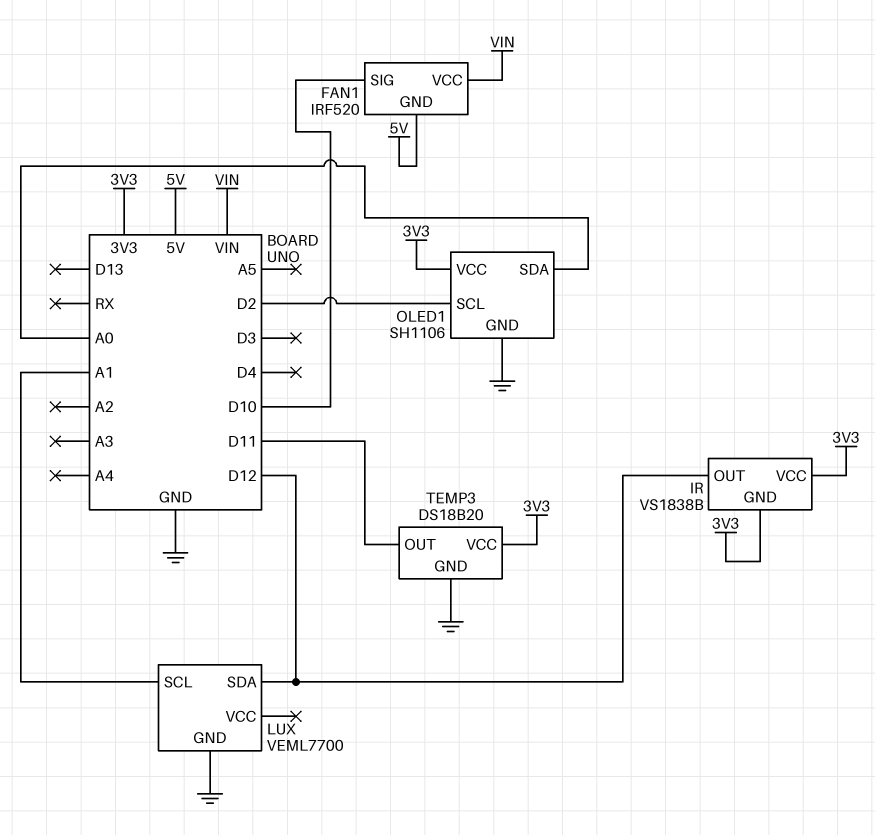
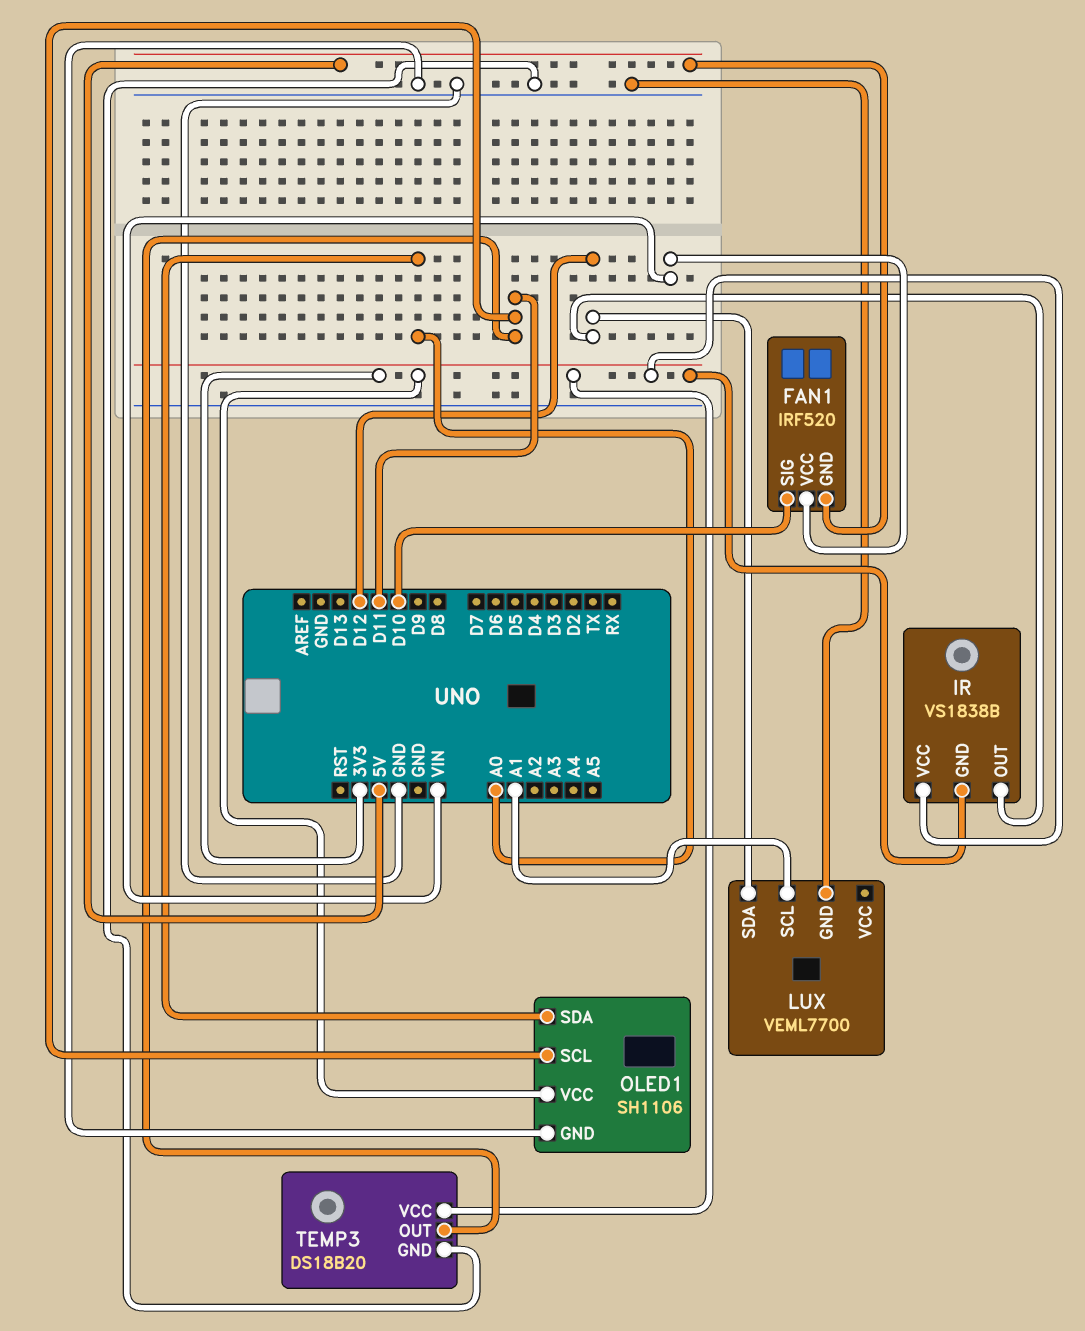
OLED1 pin SCL: D2 -> D11

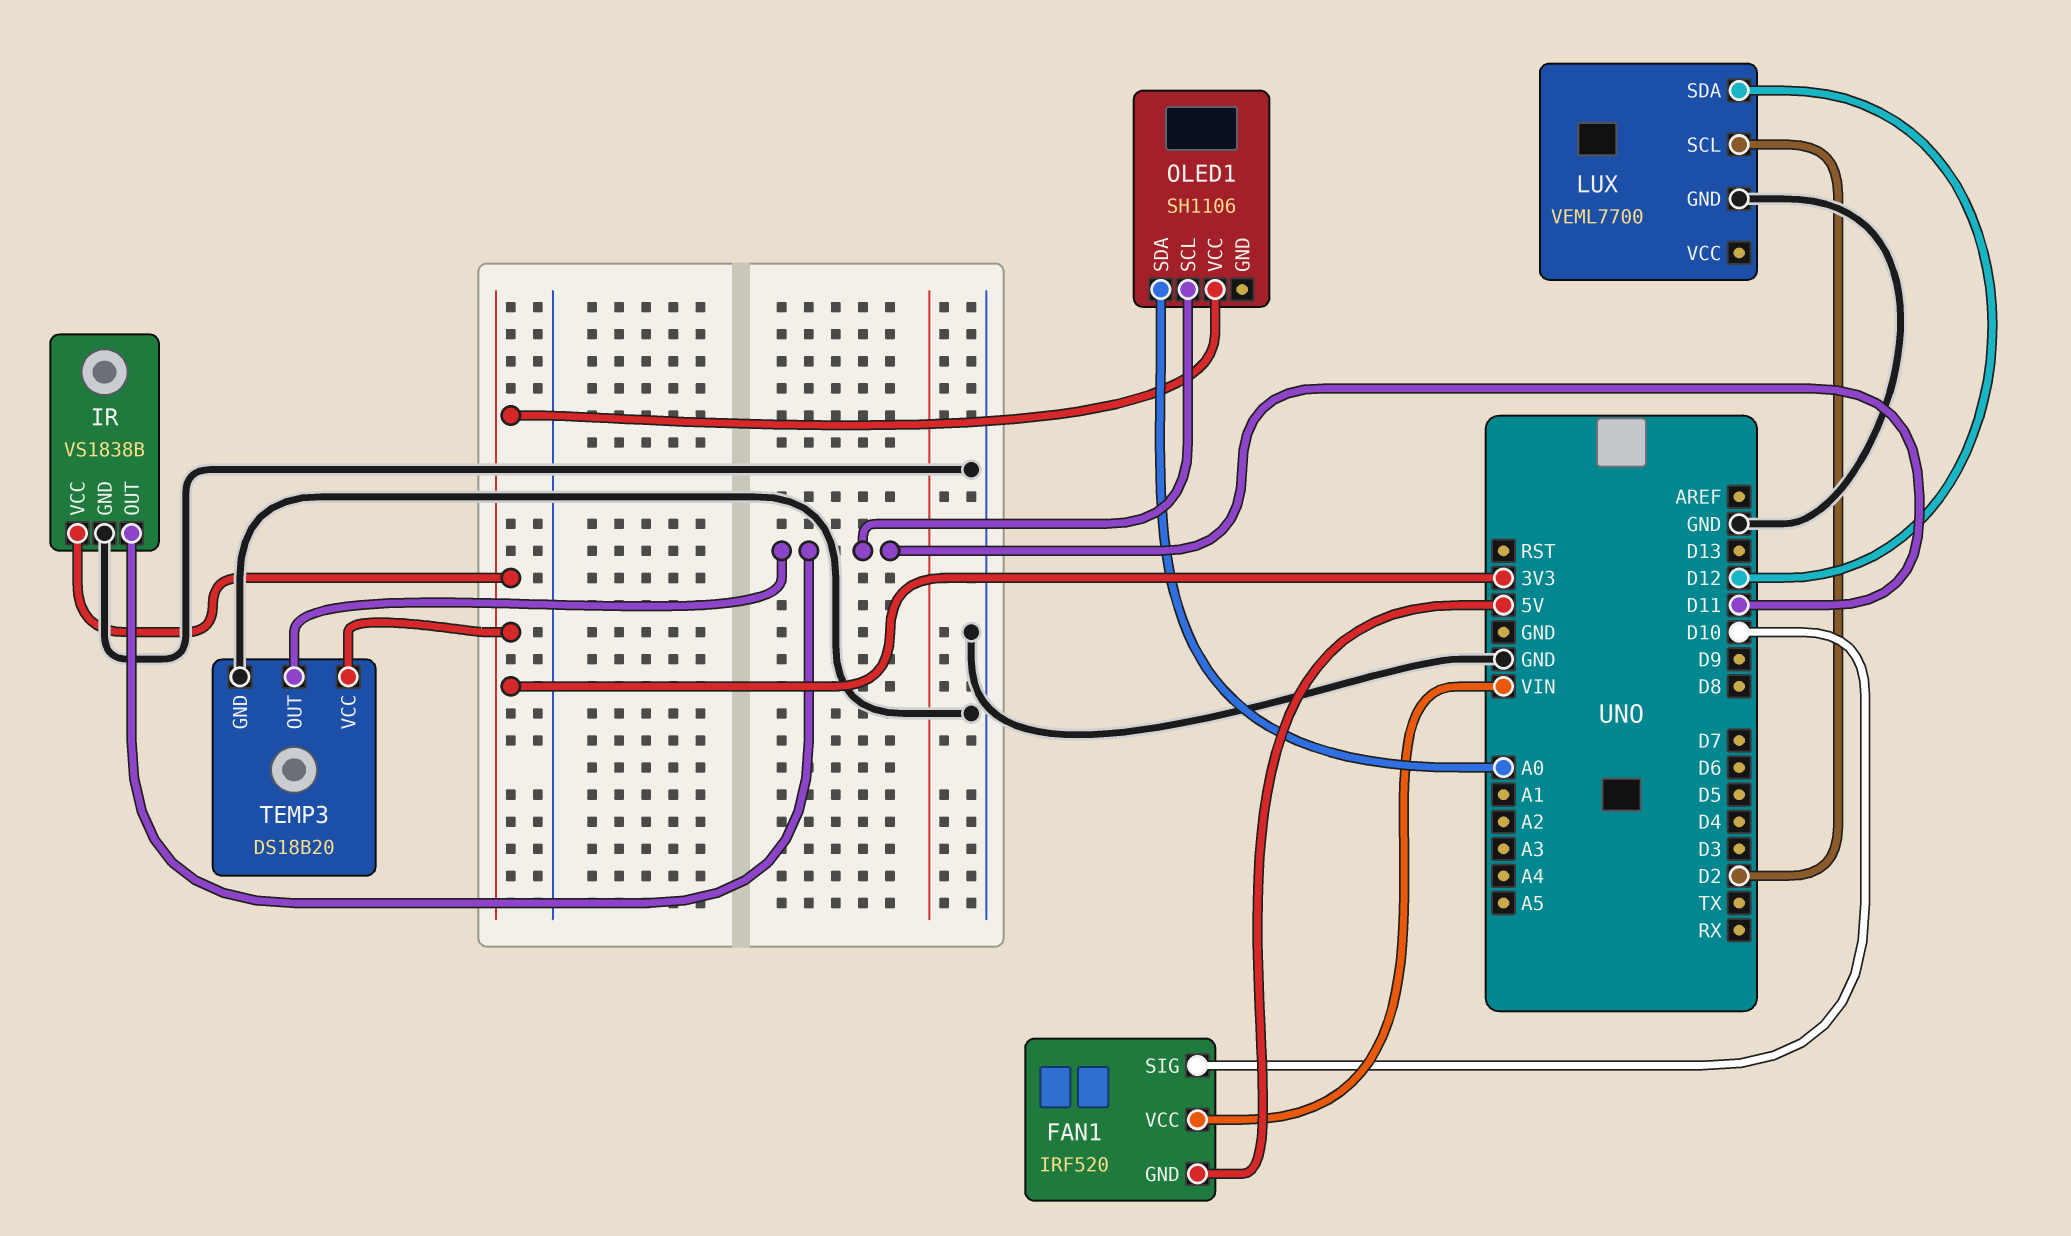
IR pin GND: 3V3 -> GND
IR pin OUT: D12 -> D11
LUX pin SCL: A1 -> D2
OLED1 pin GND: GND -> none

